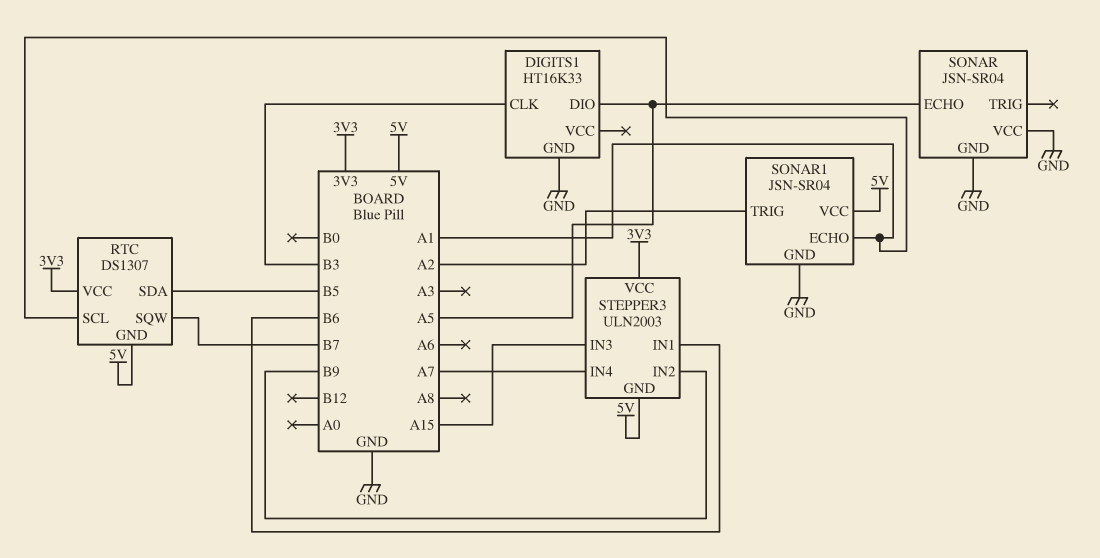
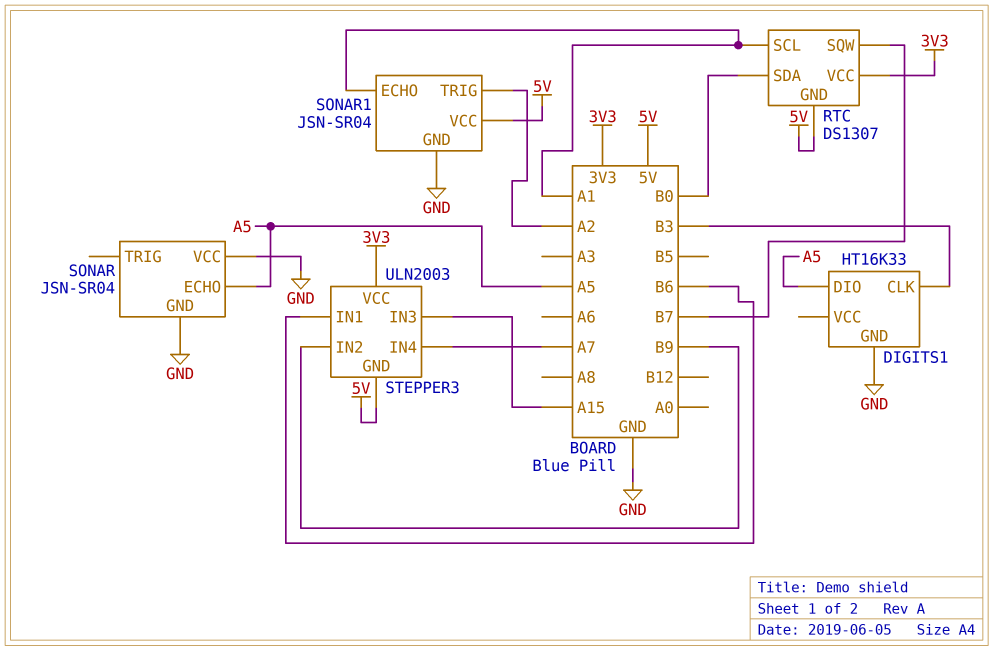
RTC pin SDA: B5 -> B0

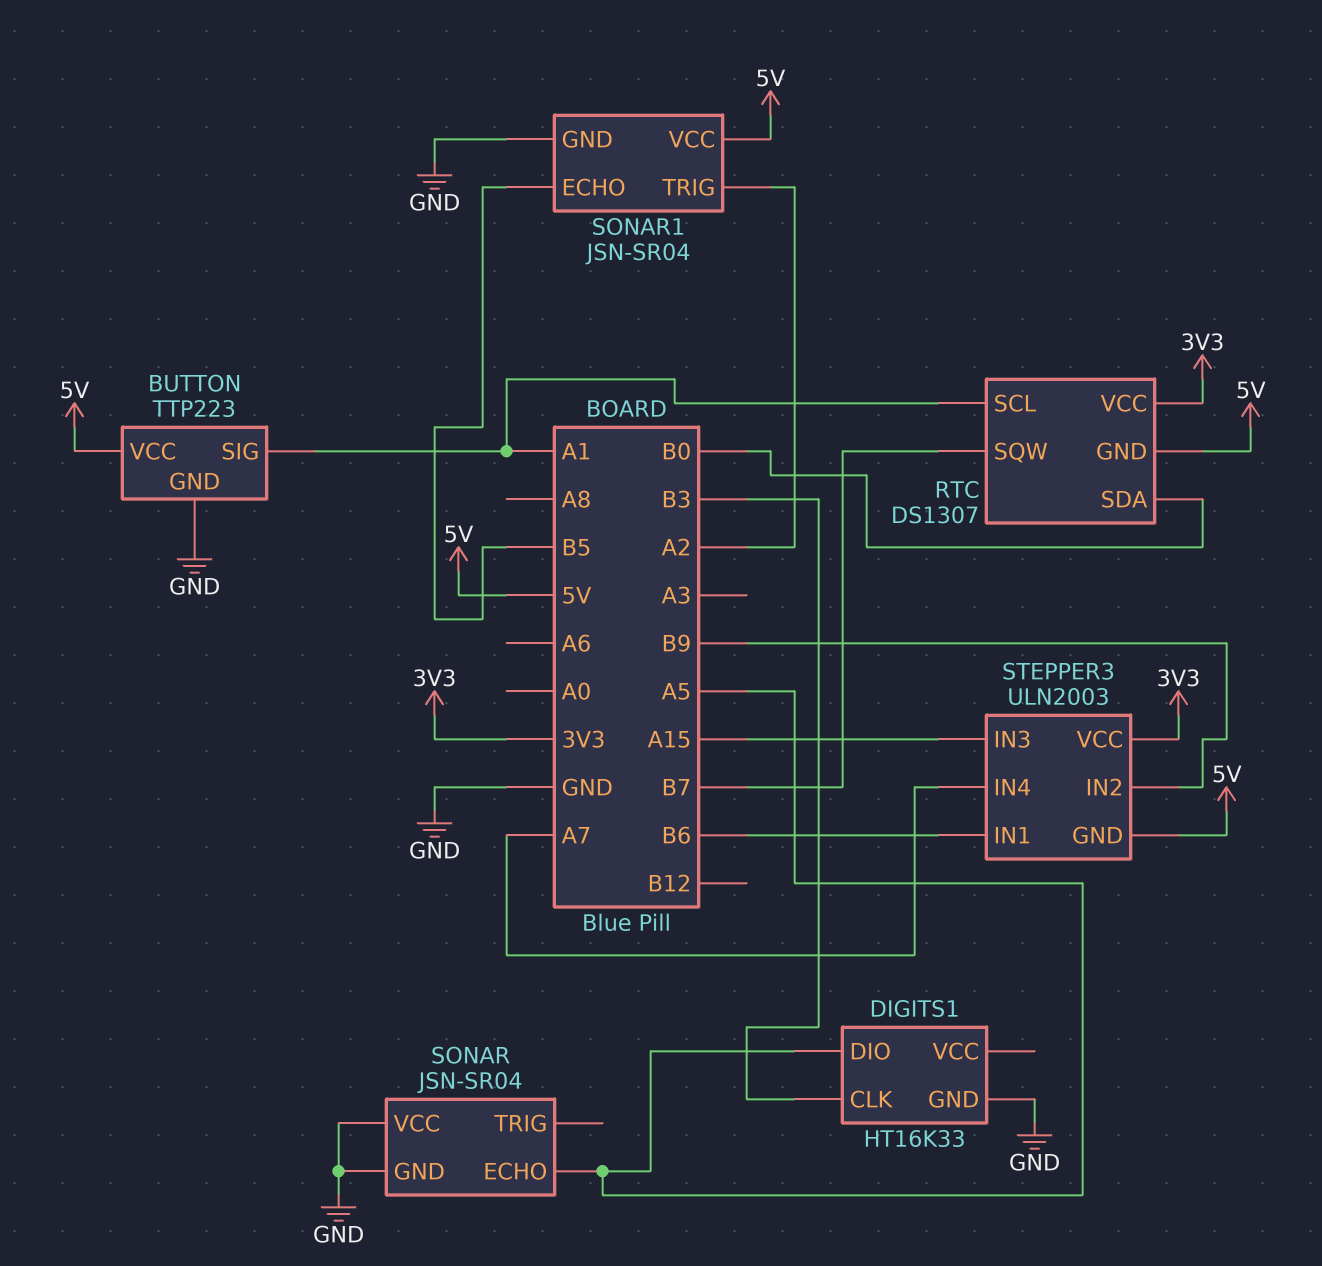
BUTTON: none -> TTP223
BUTTON pin GND: none -> GND
BUTTON pin SIG: none -> A1
BUTTON pin VCC: none -> 5V
SONAR1 pin ECHO: A1 -> B5

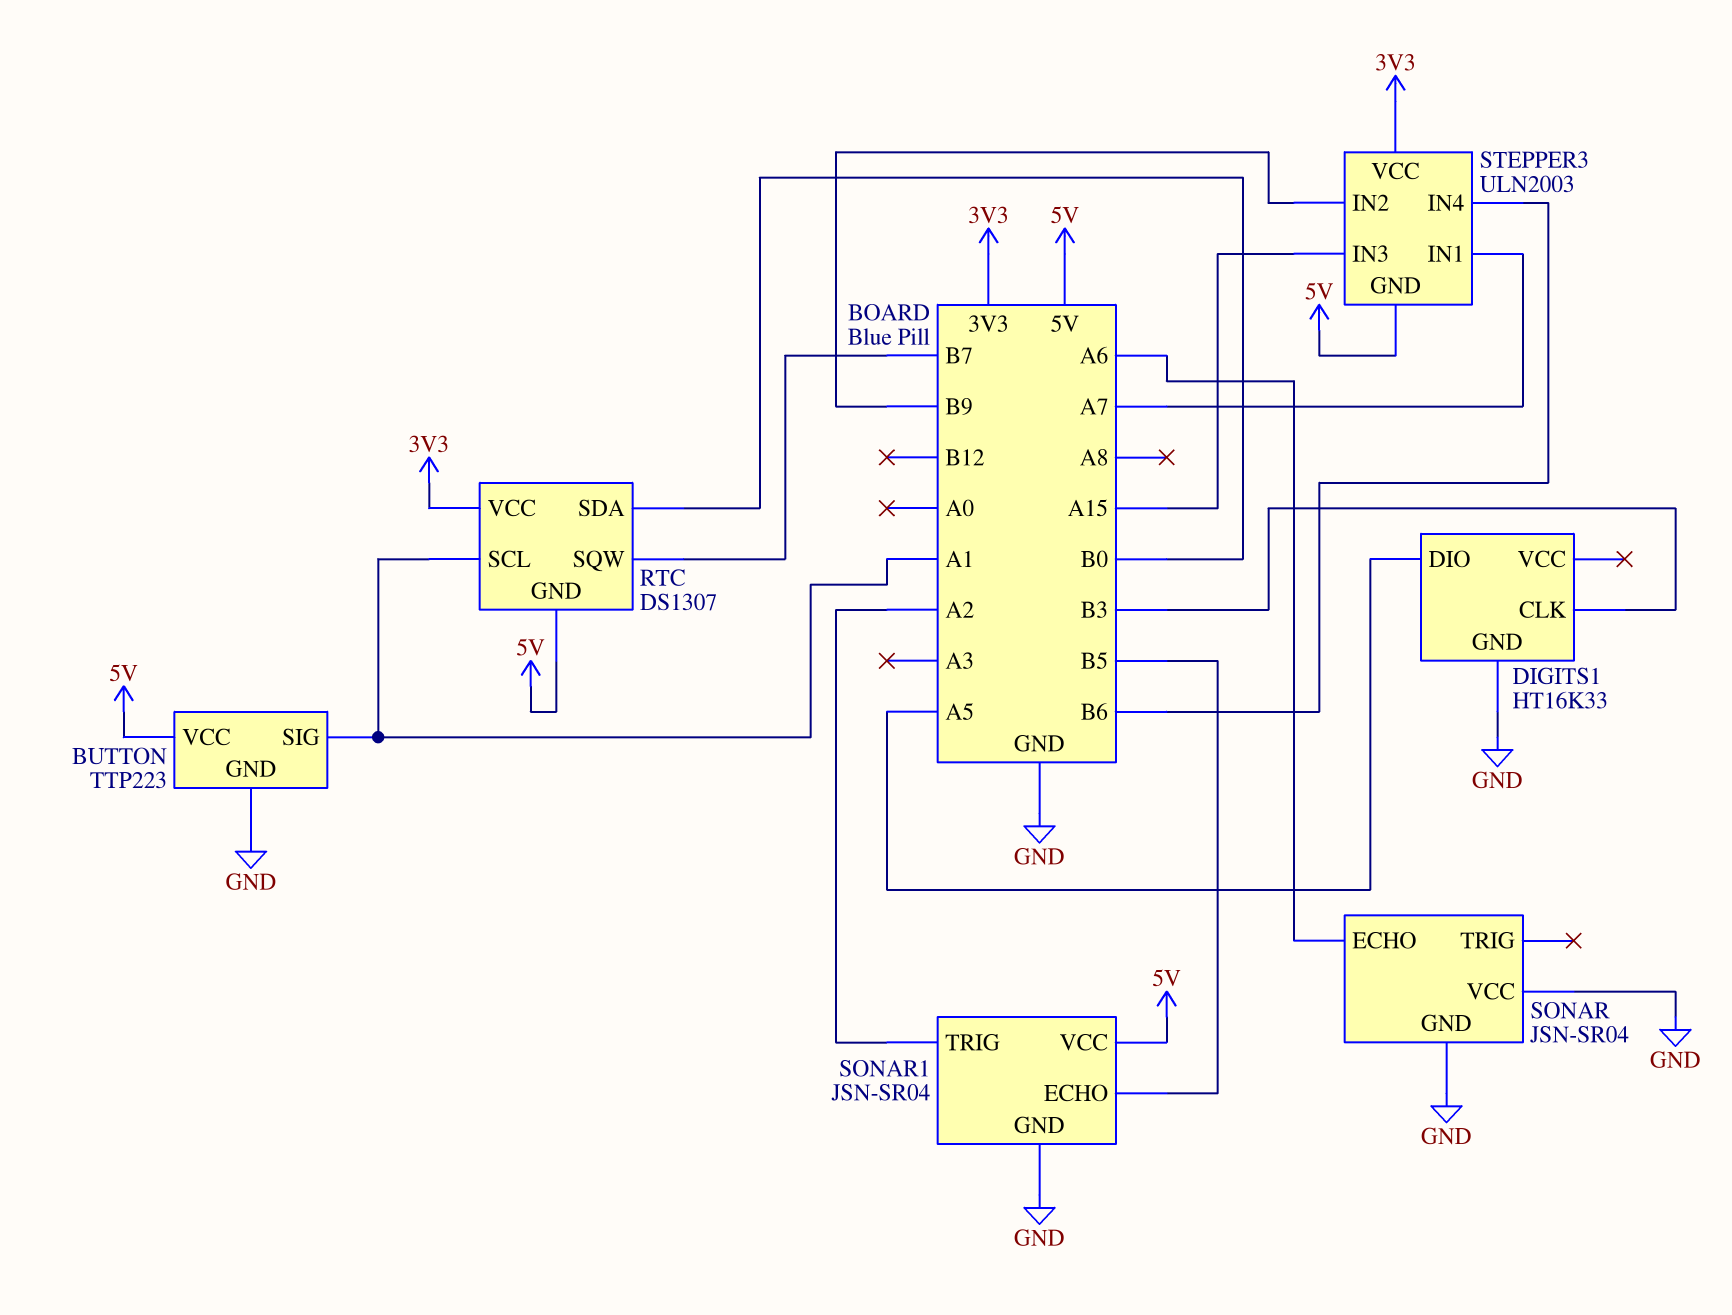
SONAR pin ECHO: A5 -> A6
STEPPER3 pin IN1: B6 -> A7
STEPPER3 pin IN4: A7 -> B6

